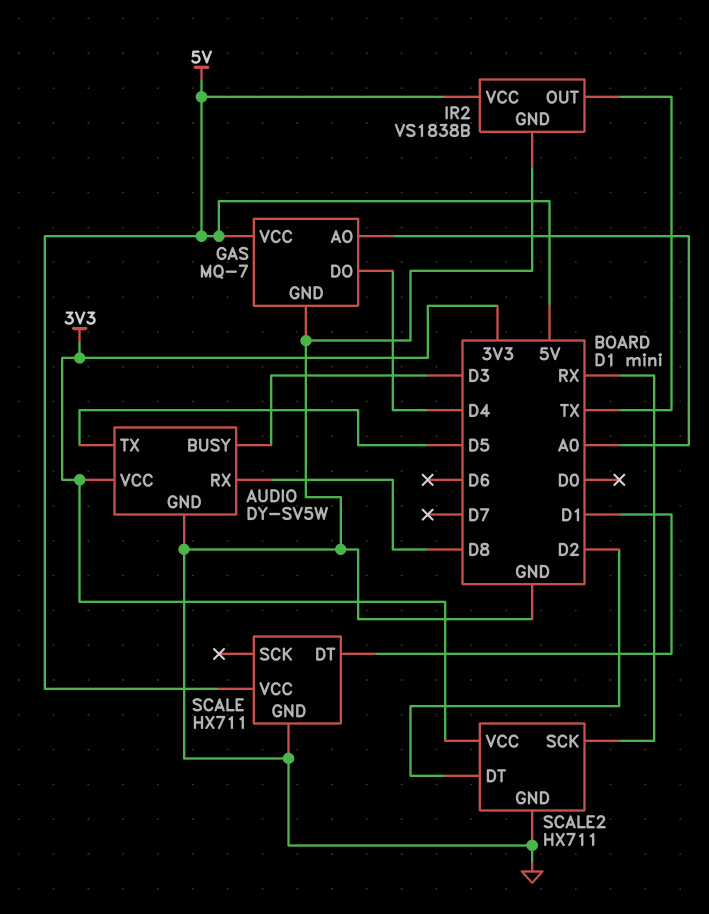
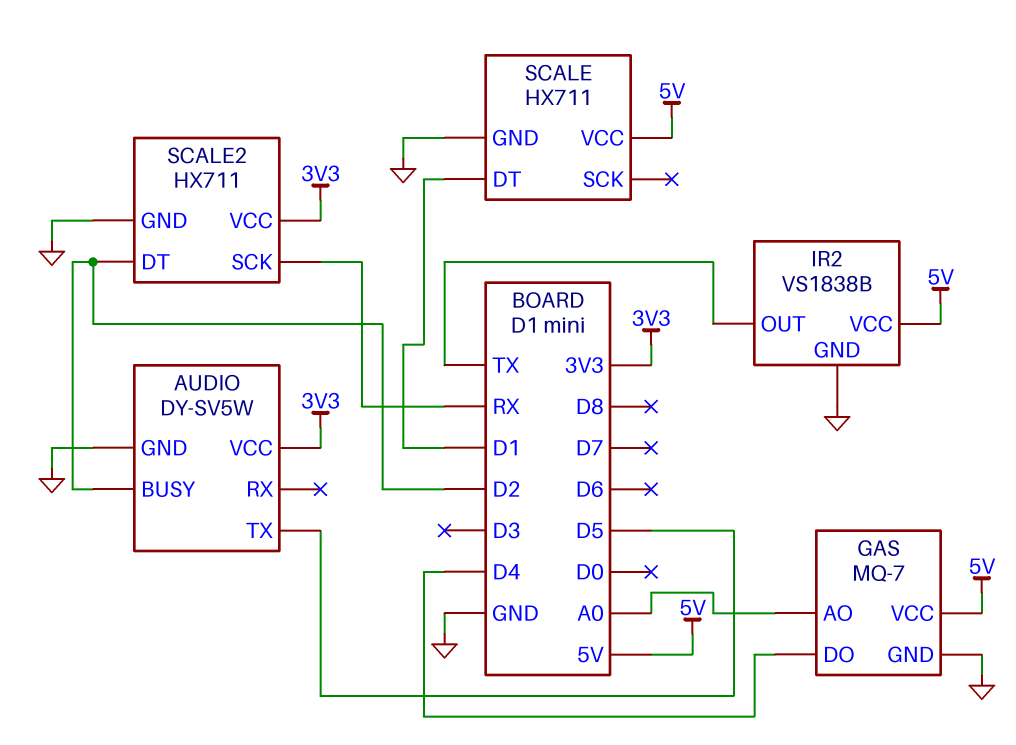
AUDIO pin BUSY: D3 -> D2
AUDIO pin RX: D8 -> none

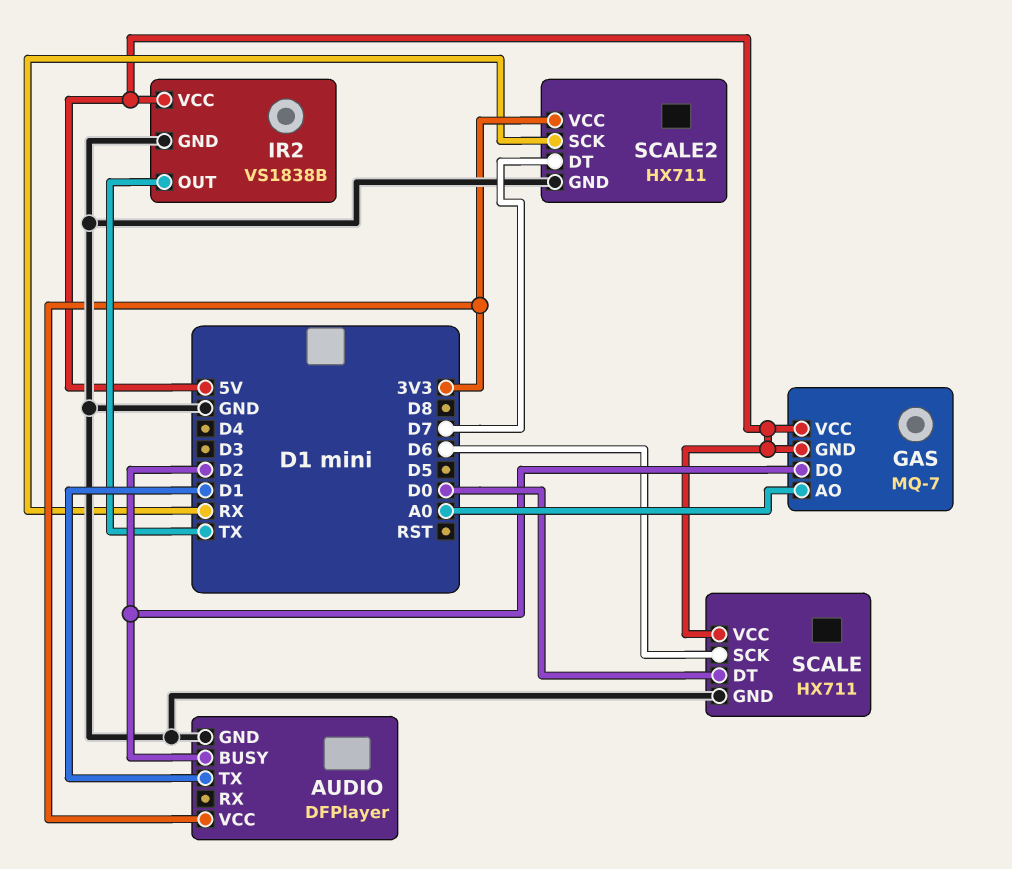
AUDIO: DY-SV5W -> DFPlayer
AUDIO pin TX: D5 -> D1
GAS pin DO: D4 -> D2
GAS pin GND: GND -> 5V
SCALE pin DT: D1 -> D0
SCALE pin SCK: none -> D6
SCALE2 pin DT: D2 -> D7

